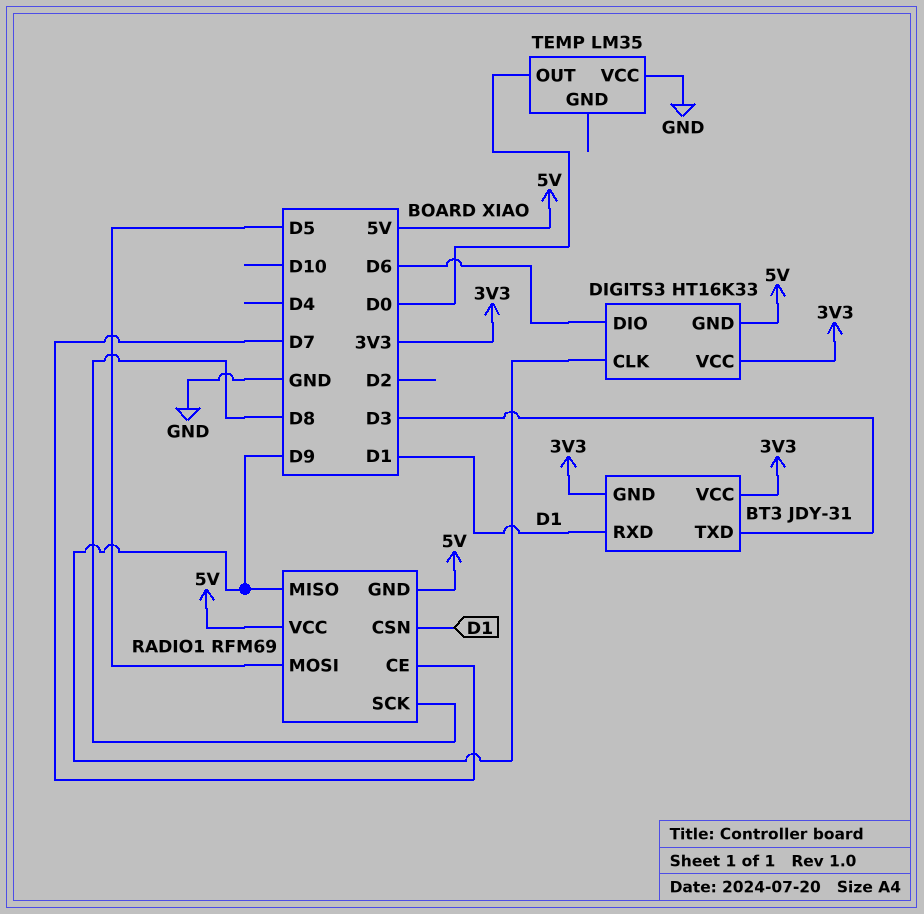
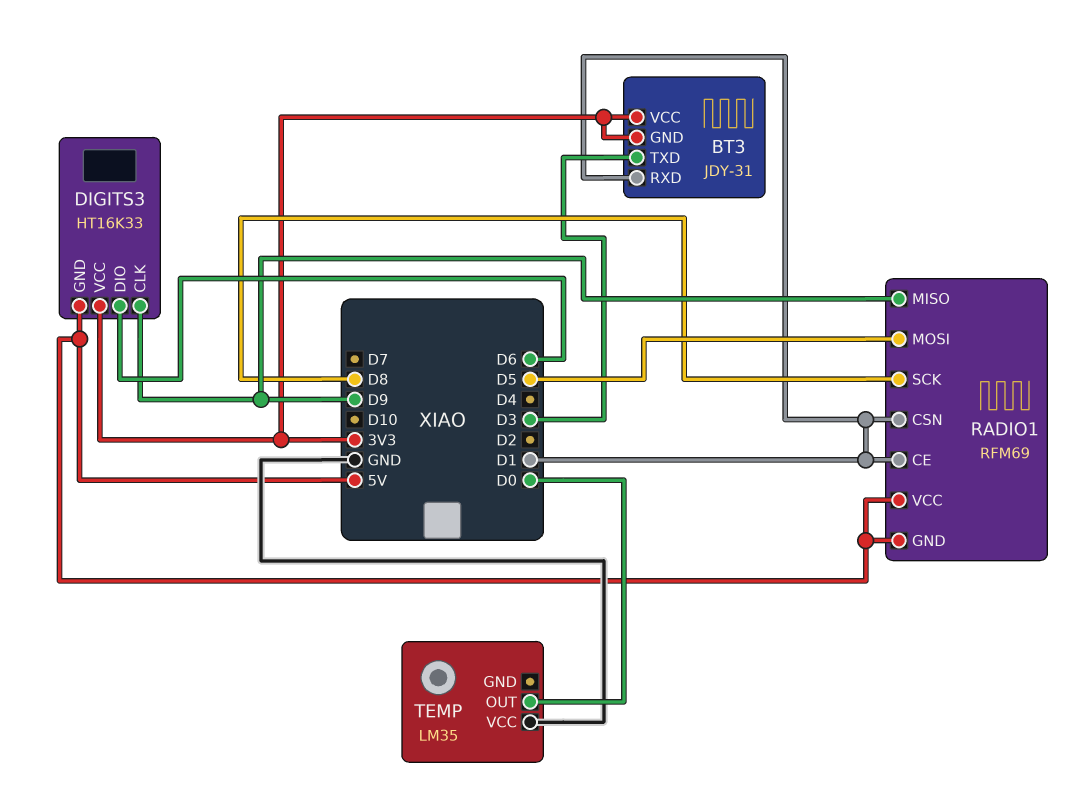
RADIO1 pin CE: D7 -> D1

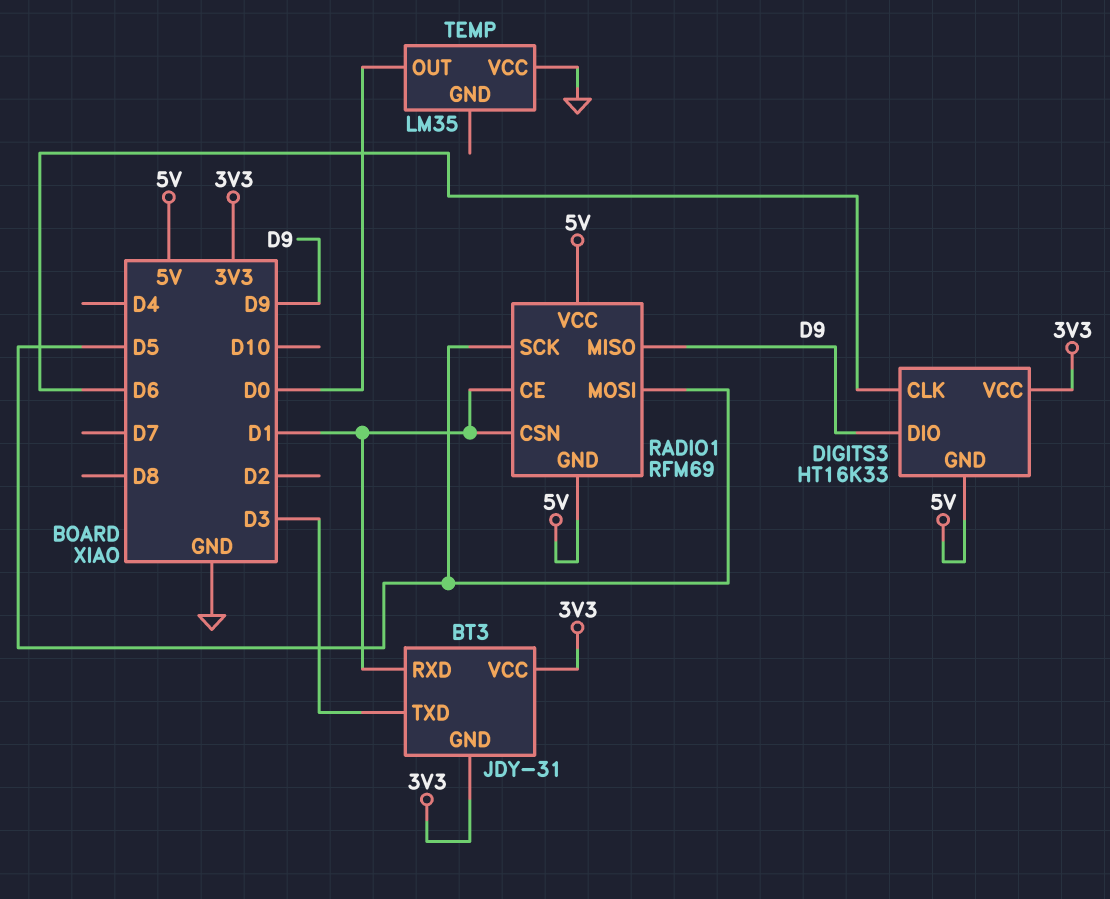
DIGITS3 pin CLK: D9 -> D6
DIGITS3 pin DIO: D6 -> D9
RADIO1 pin SCK: D8 -> D5

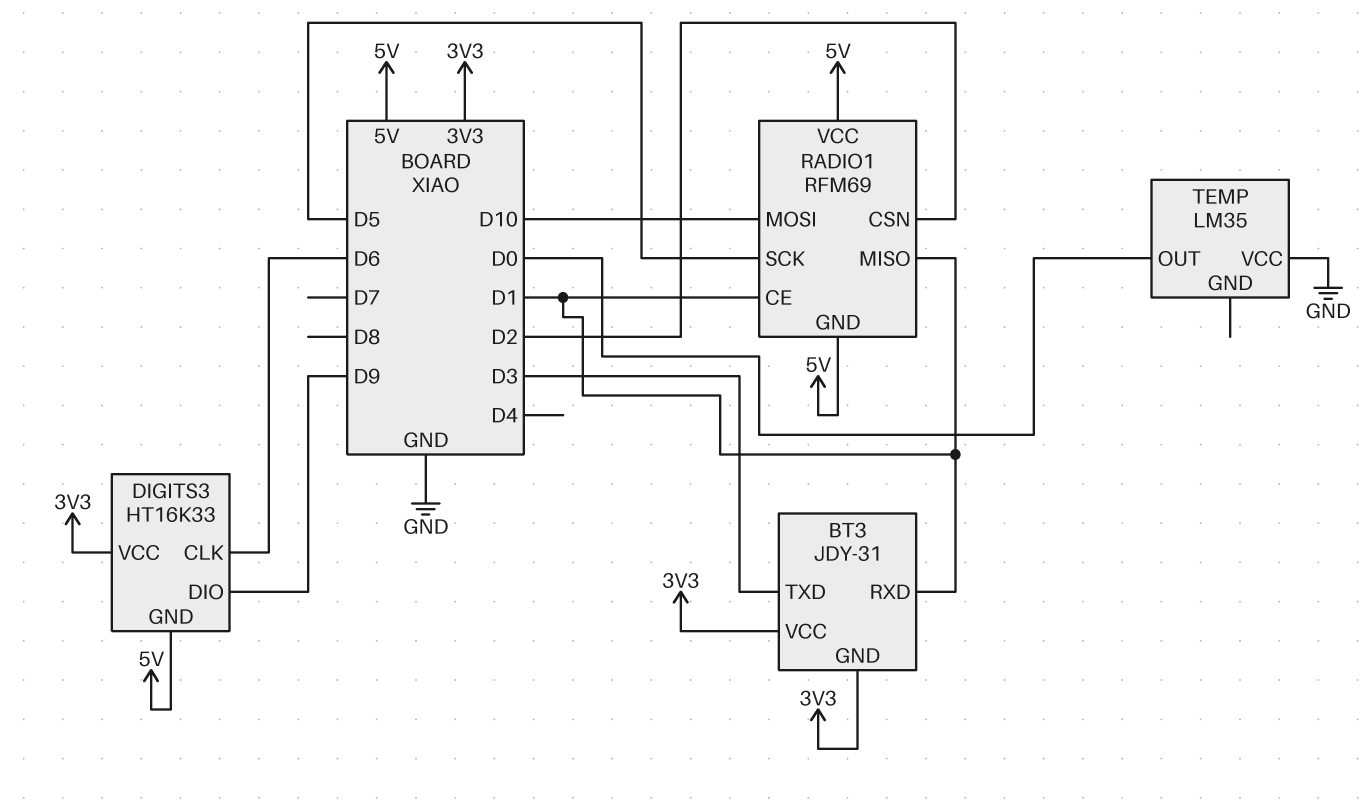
RADIO1 pin CSN: D1 -> D2
RADIO1 pin MISO: D9 -> D1
RADIO1 pin MOSI: D5 -> D10

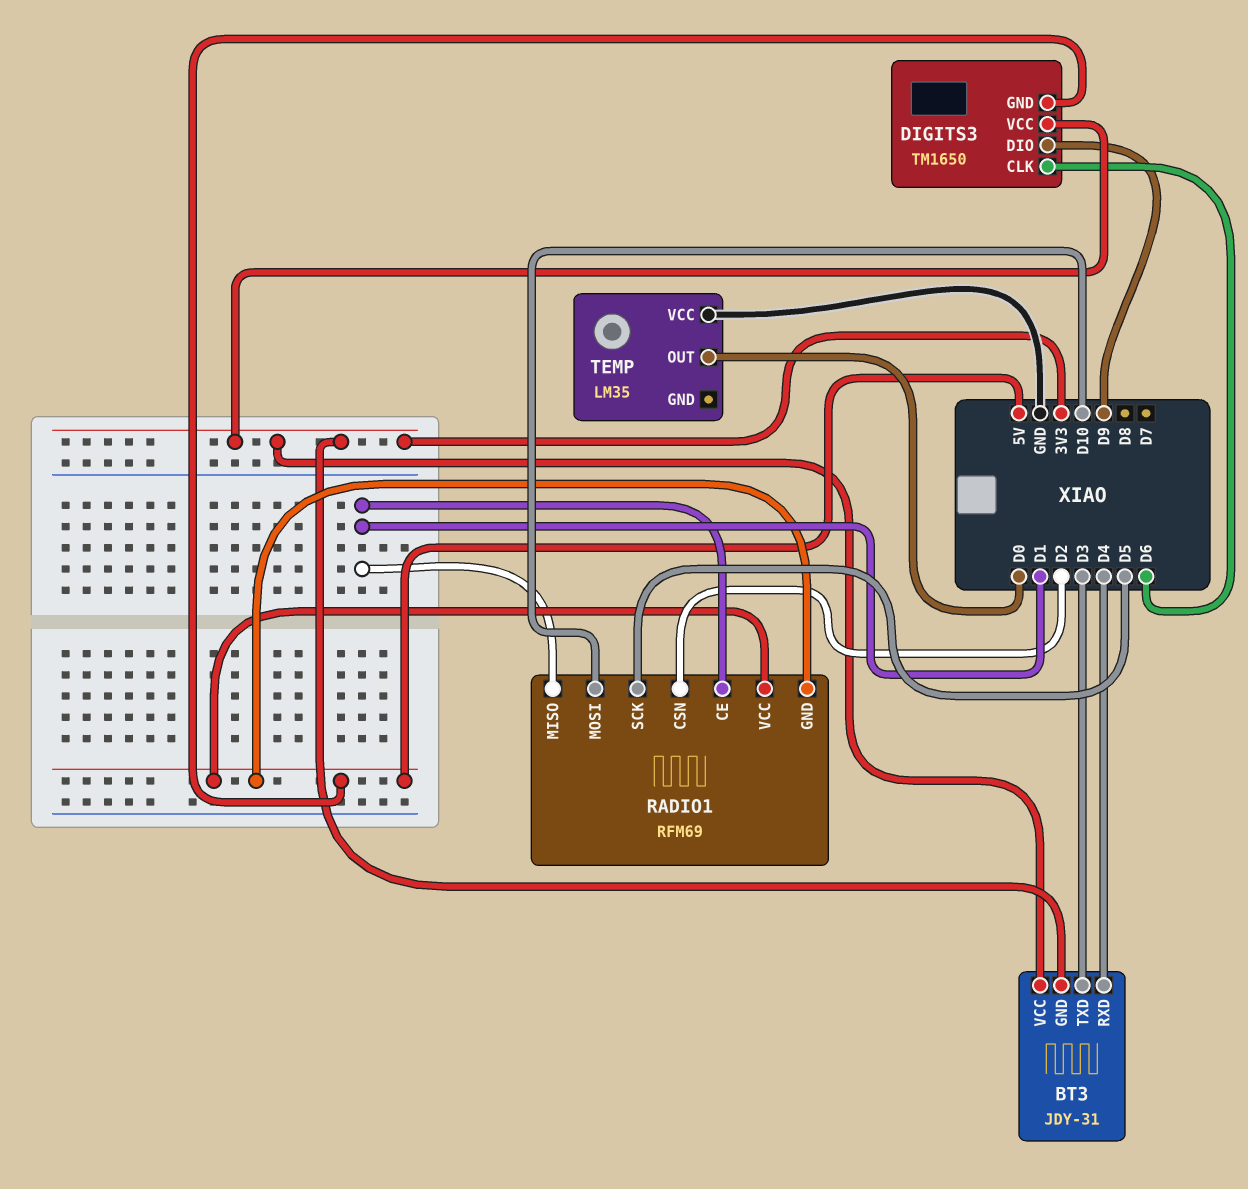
BT3 pin RXD: D1 -> D4
DIGITS3: HT16K33 -> TM1650

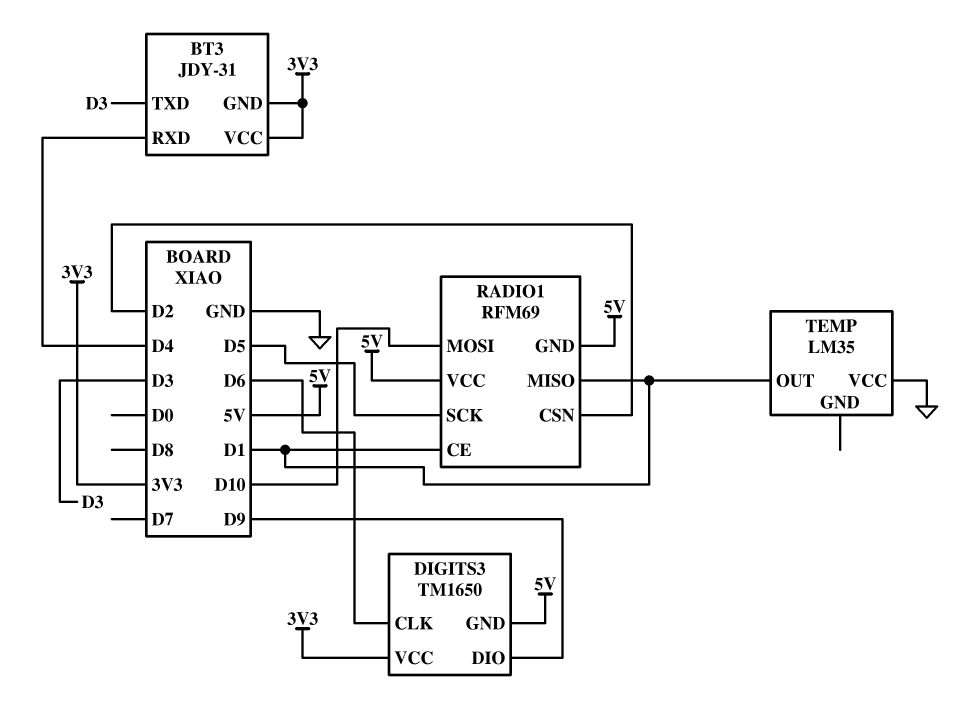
TEMP pin OUT: D0 -> D1

